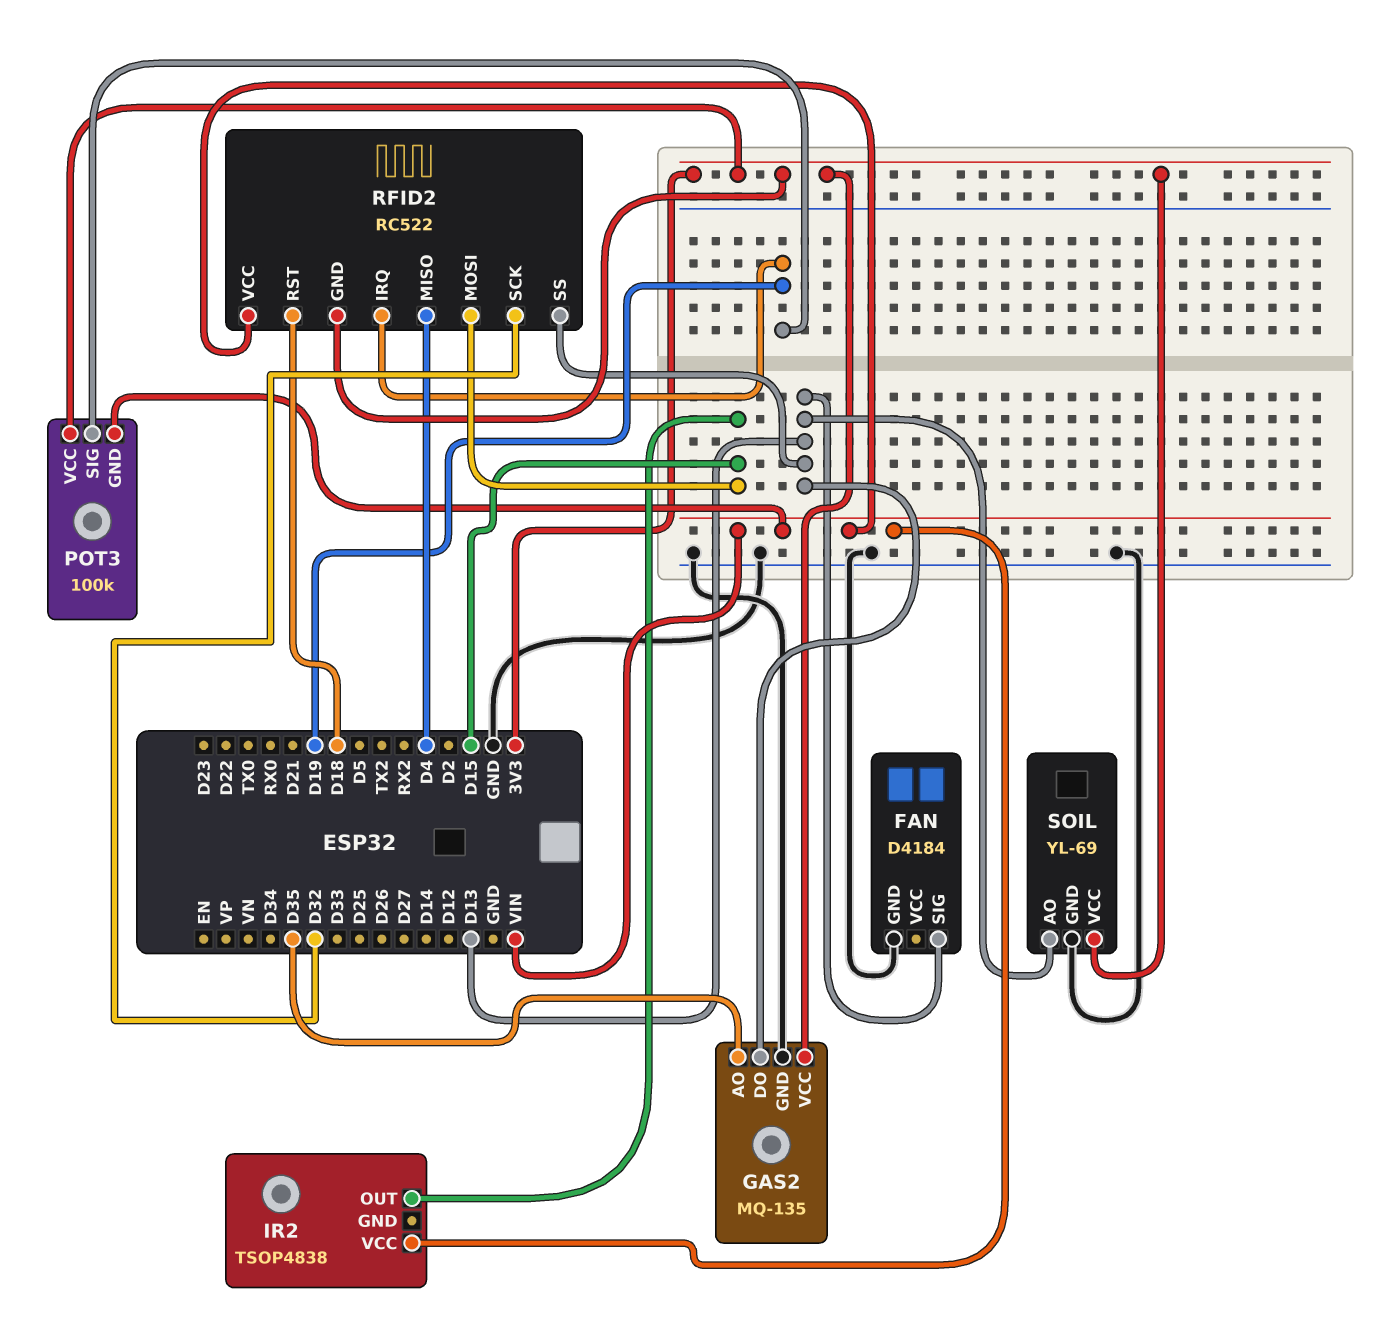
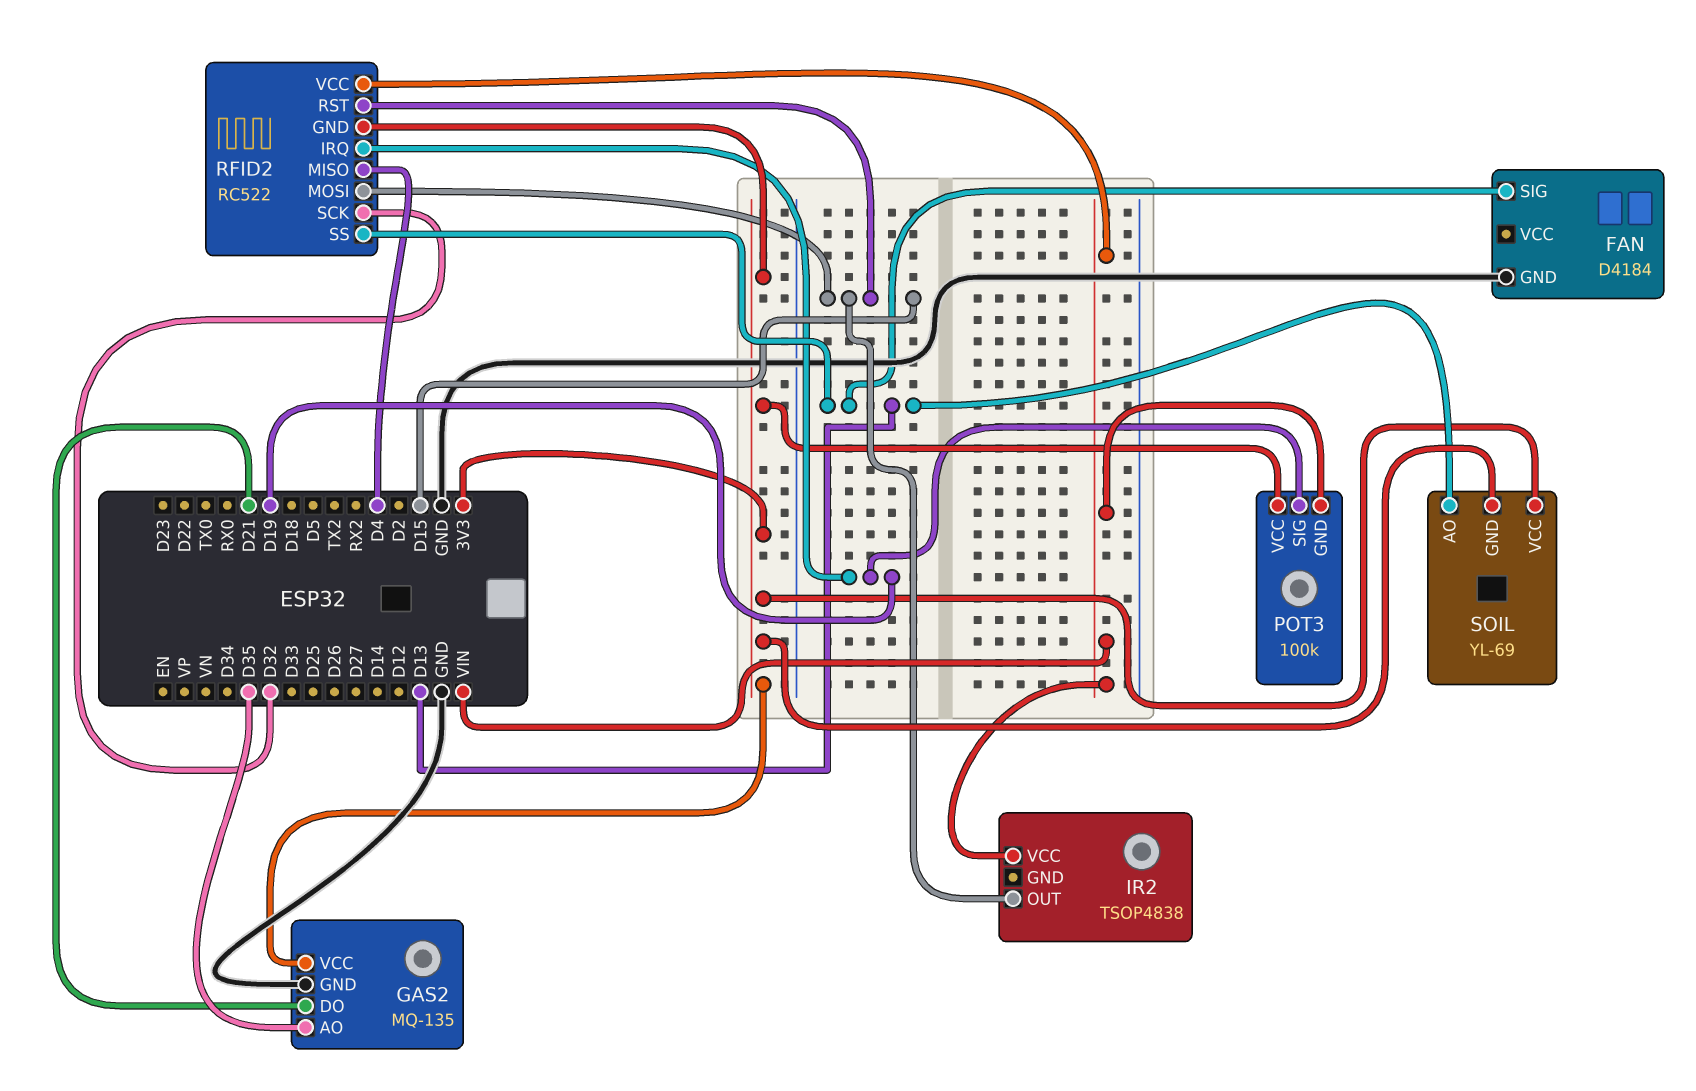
GAS2 pin DO: D13 -> D21
RFID2 pin RST: D18 -> D15
SOIL pin GND: GND -> 3V3

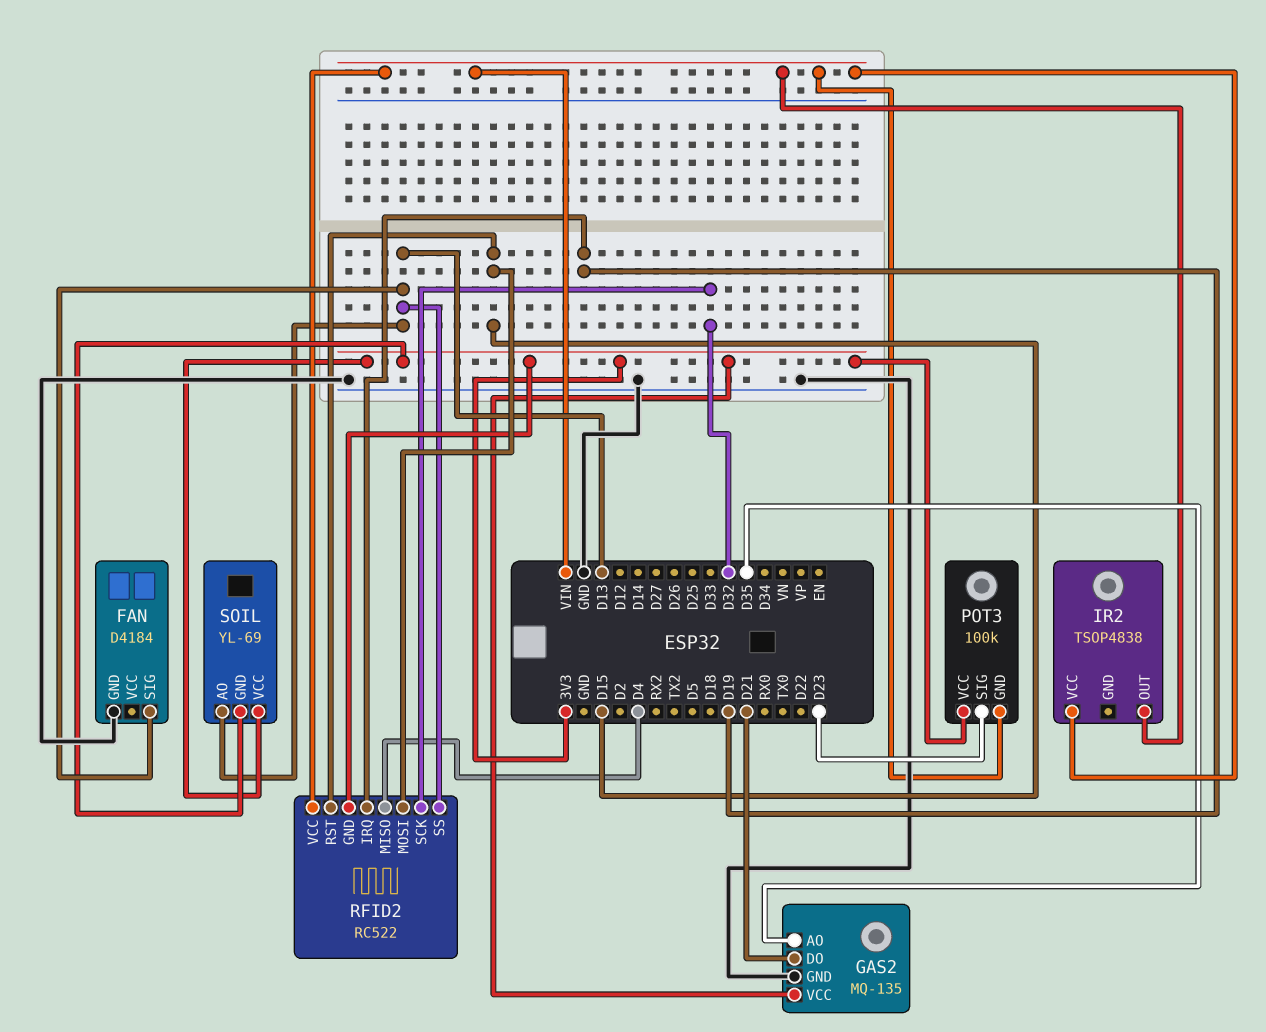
IR2 pin OUT: D15 -> VIN
POT3 pin SIG: D19 -> D23

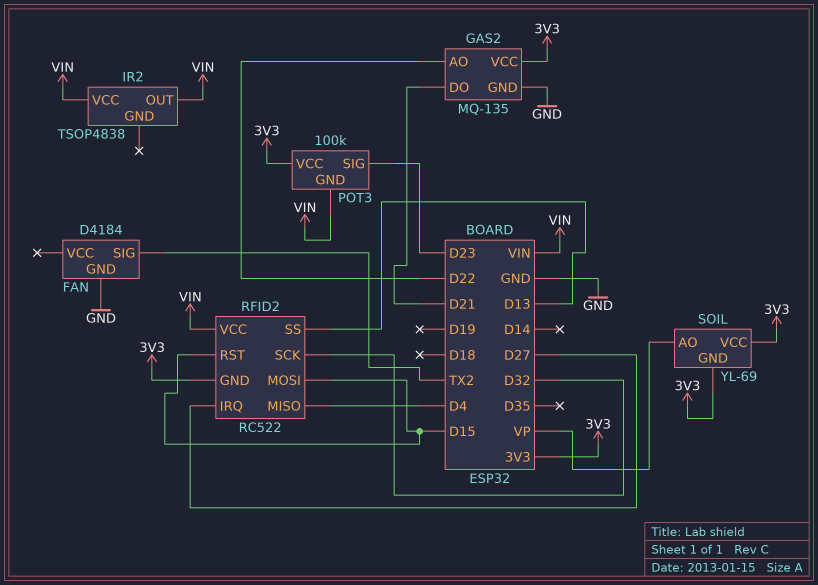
FAN pin SIG: D13 -> TX2
GAS2 pin AO: D35 -> D22
RFID2 pin IRQ: D19 -> D27
SOIL pin AO: D13 -> VP

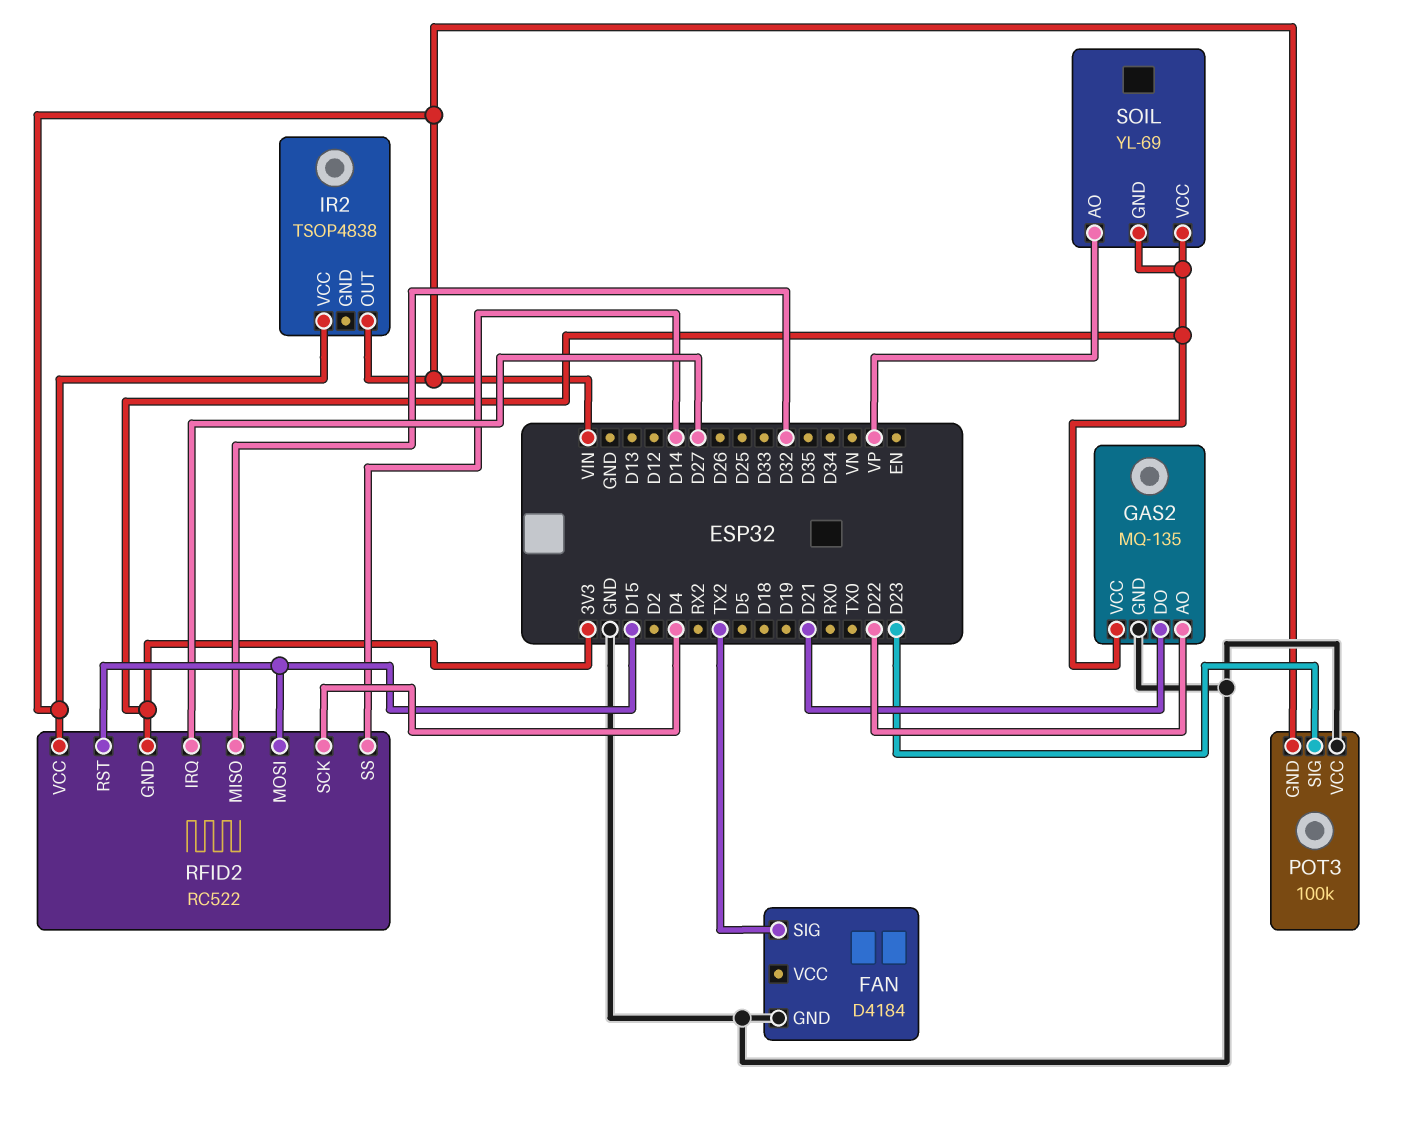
POT3 pin VCC: 3V3 -> GND
RFID2 pin MISO: D4 -> D32
RFID2 pin SCK: D32 -> D4
RFID2 pin SS: D13 -> D14

